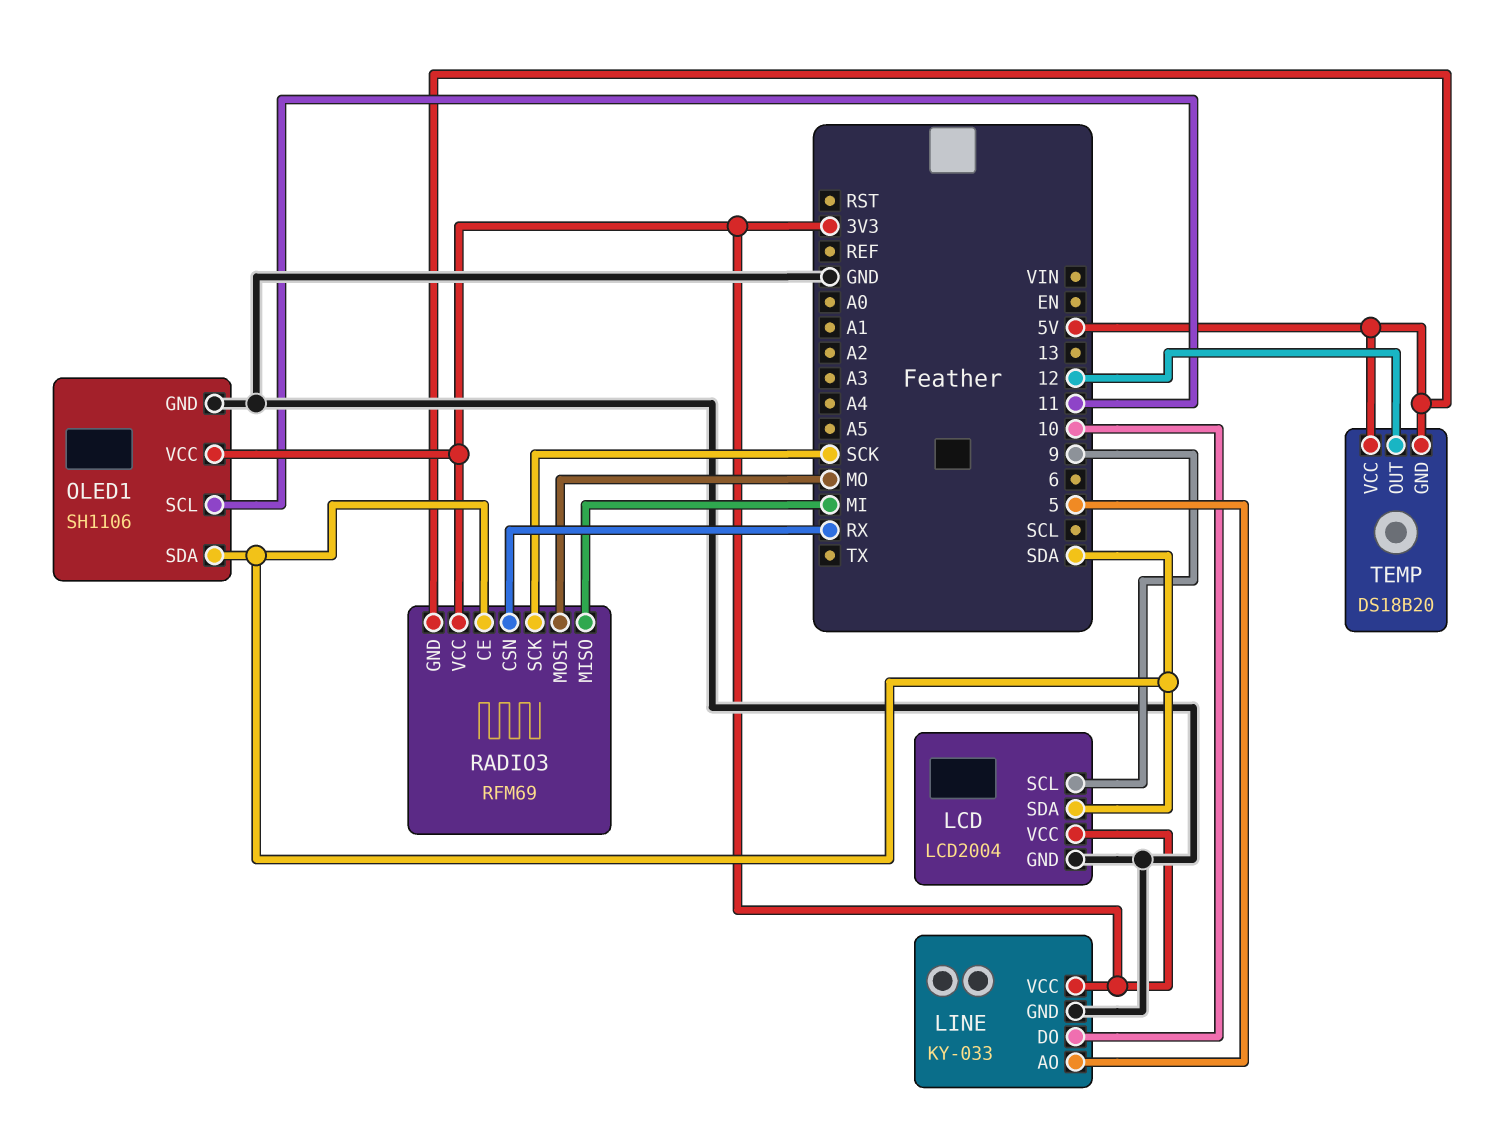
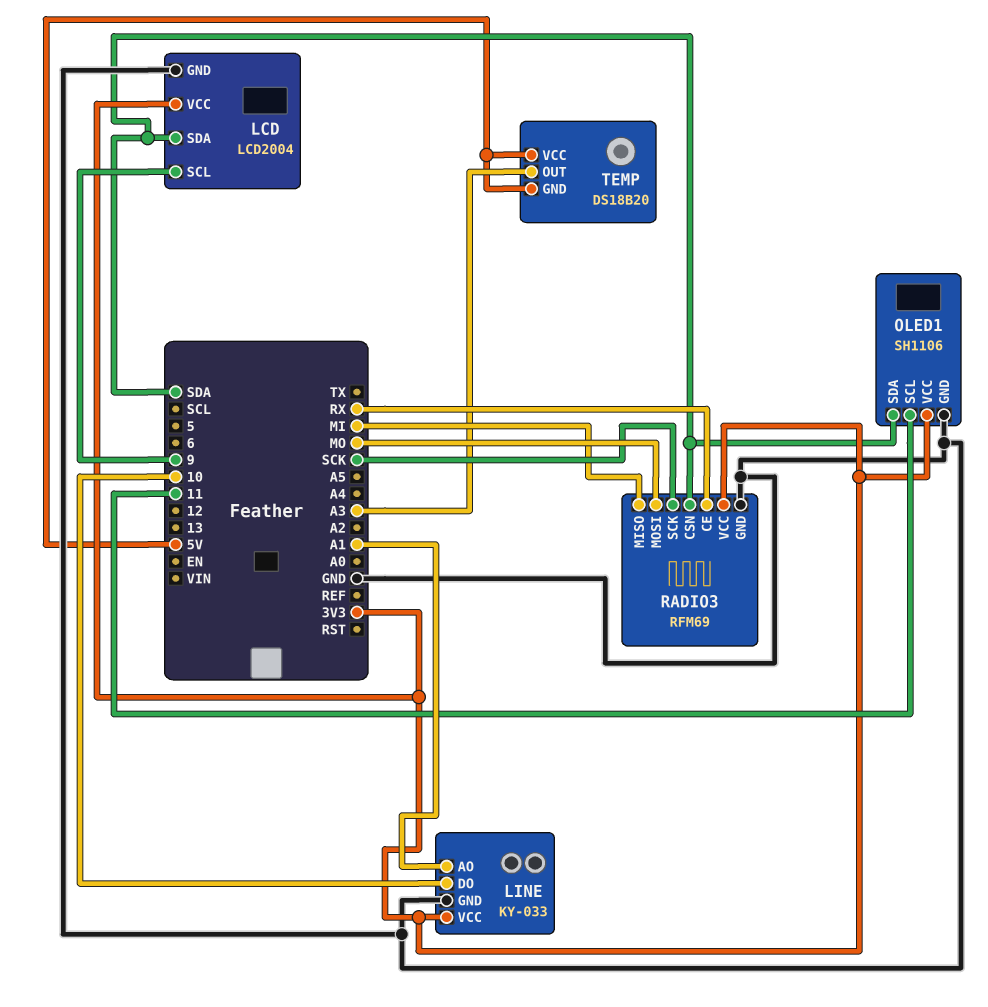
LINE pin AO: 5 -> A1
RADIO3 pin CE: SDA -> RX
RADIO3 pin CSN: RX -> SDA
RADIO3 pin GND: 5V -> GND
TEMP pin OUT: 12 -> A3

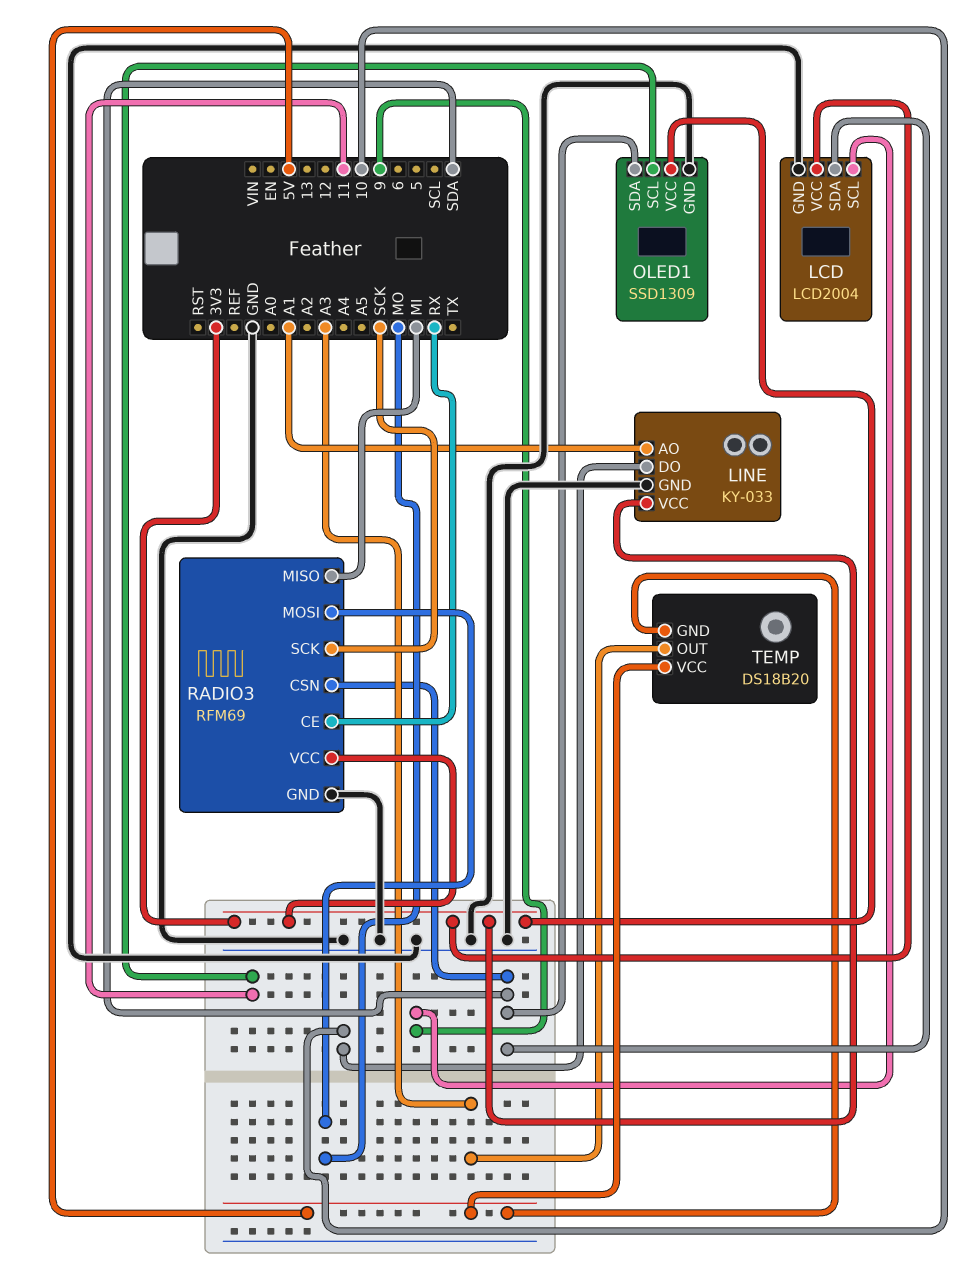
OLED1: SH1106 -> SSD1309

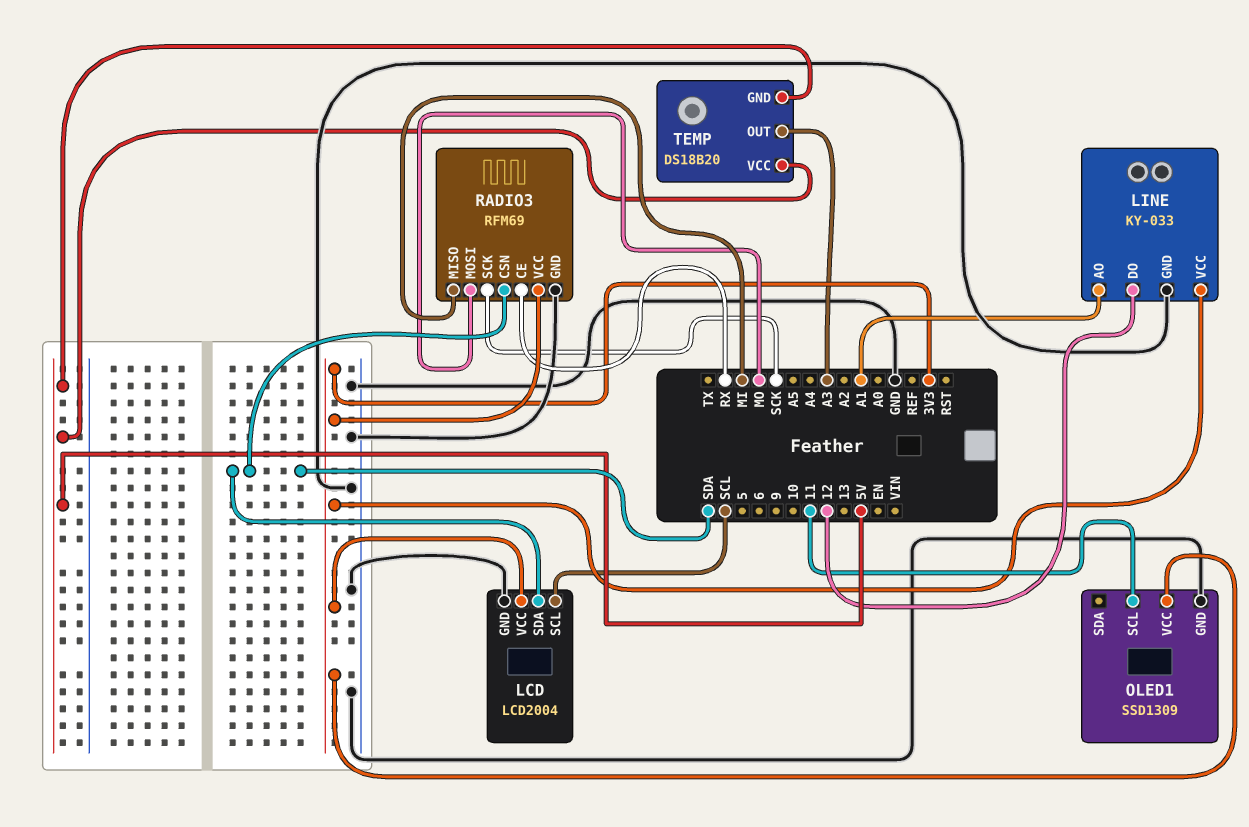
LCD pin SCL: 9 -> SCL
LINE pin DO: 10 -> 12
OLED1 pin SDA: SDA -> none

